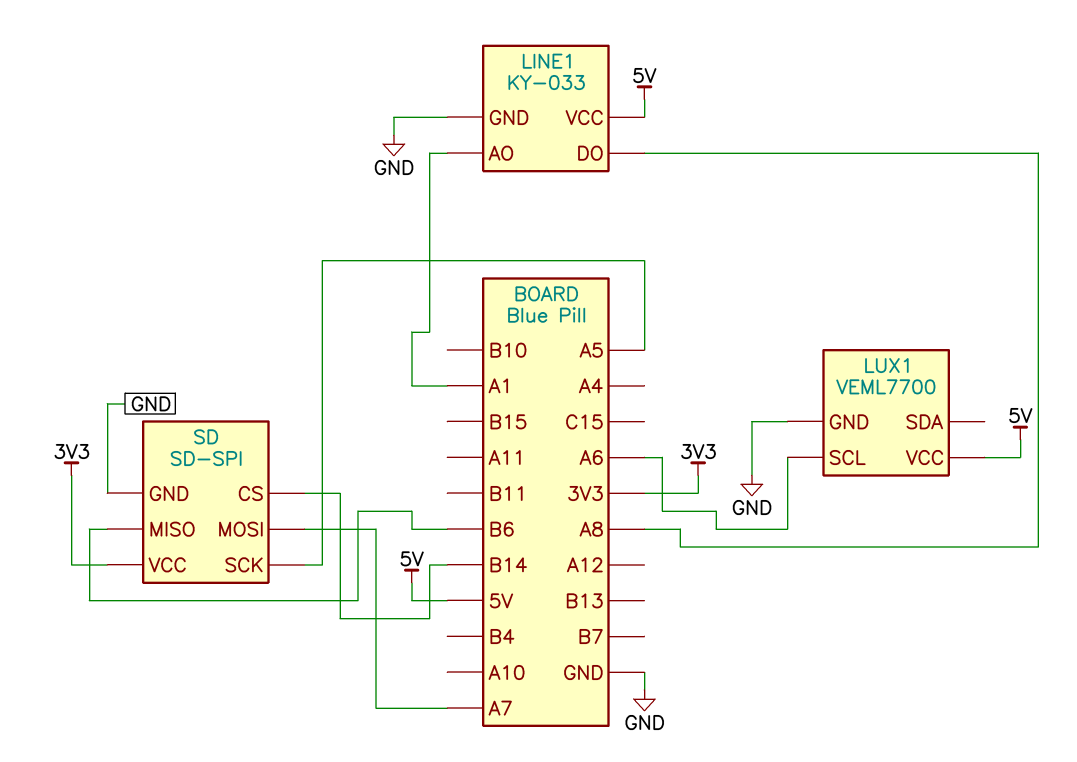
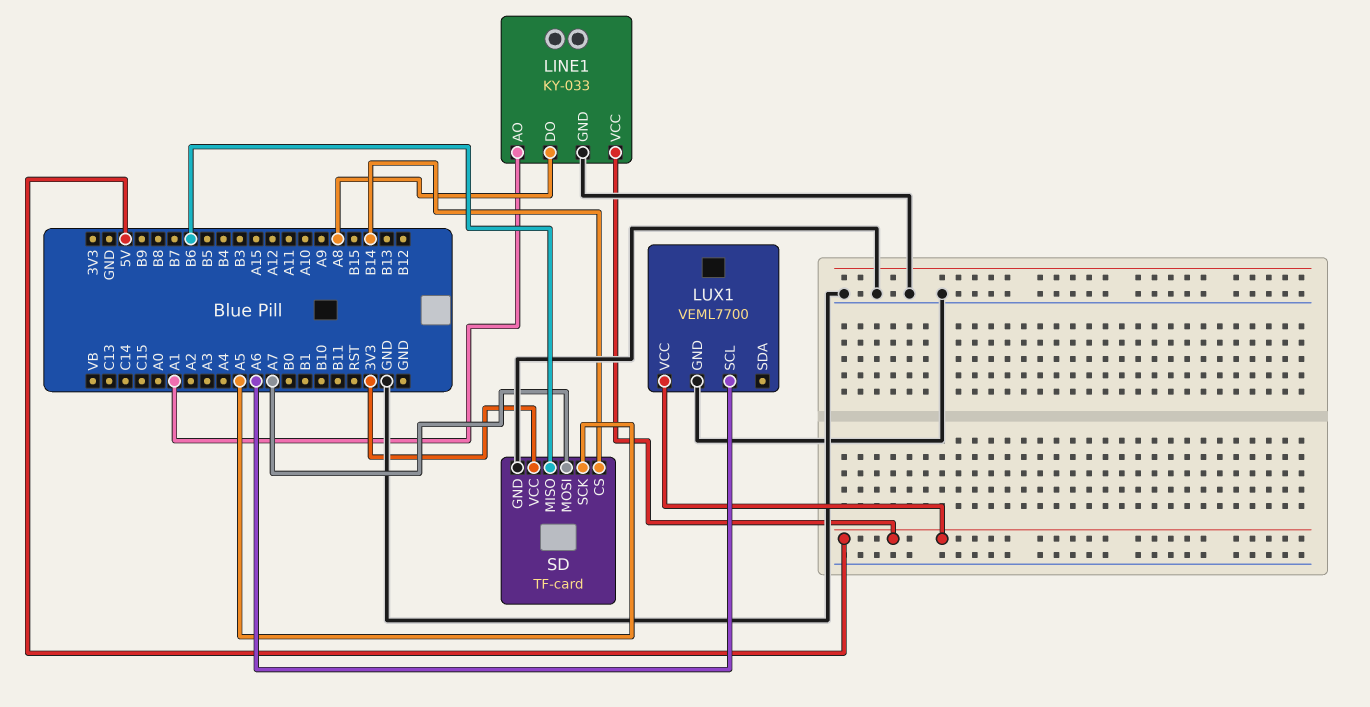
SD: SD-SPI -> TF-card

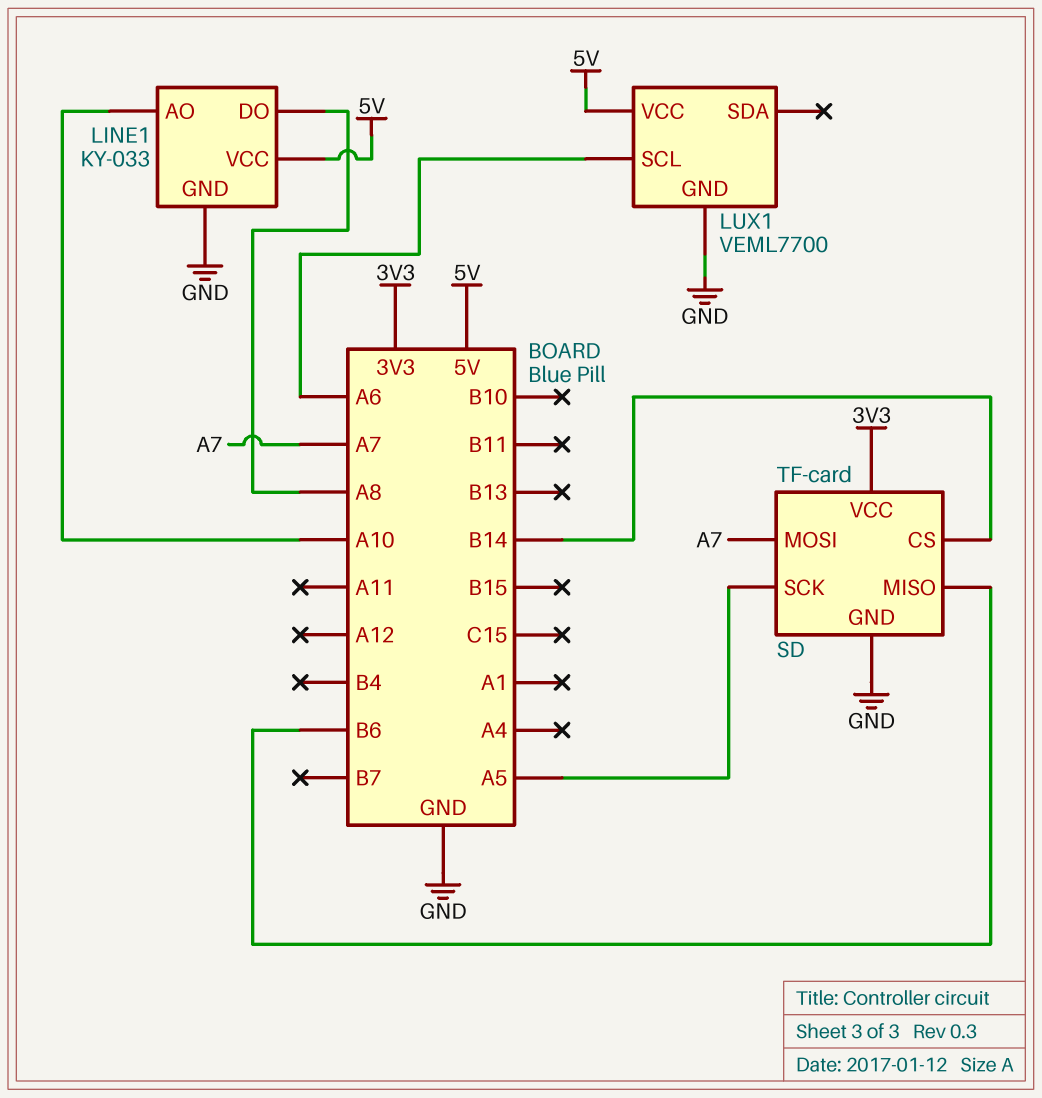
LINE1 pin AO: A1 -> A10

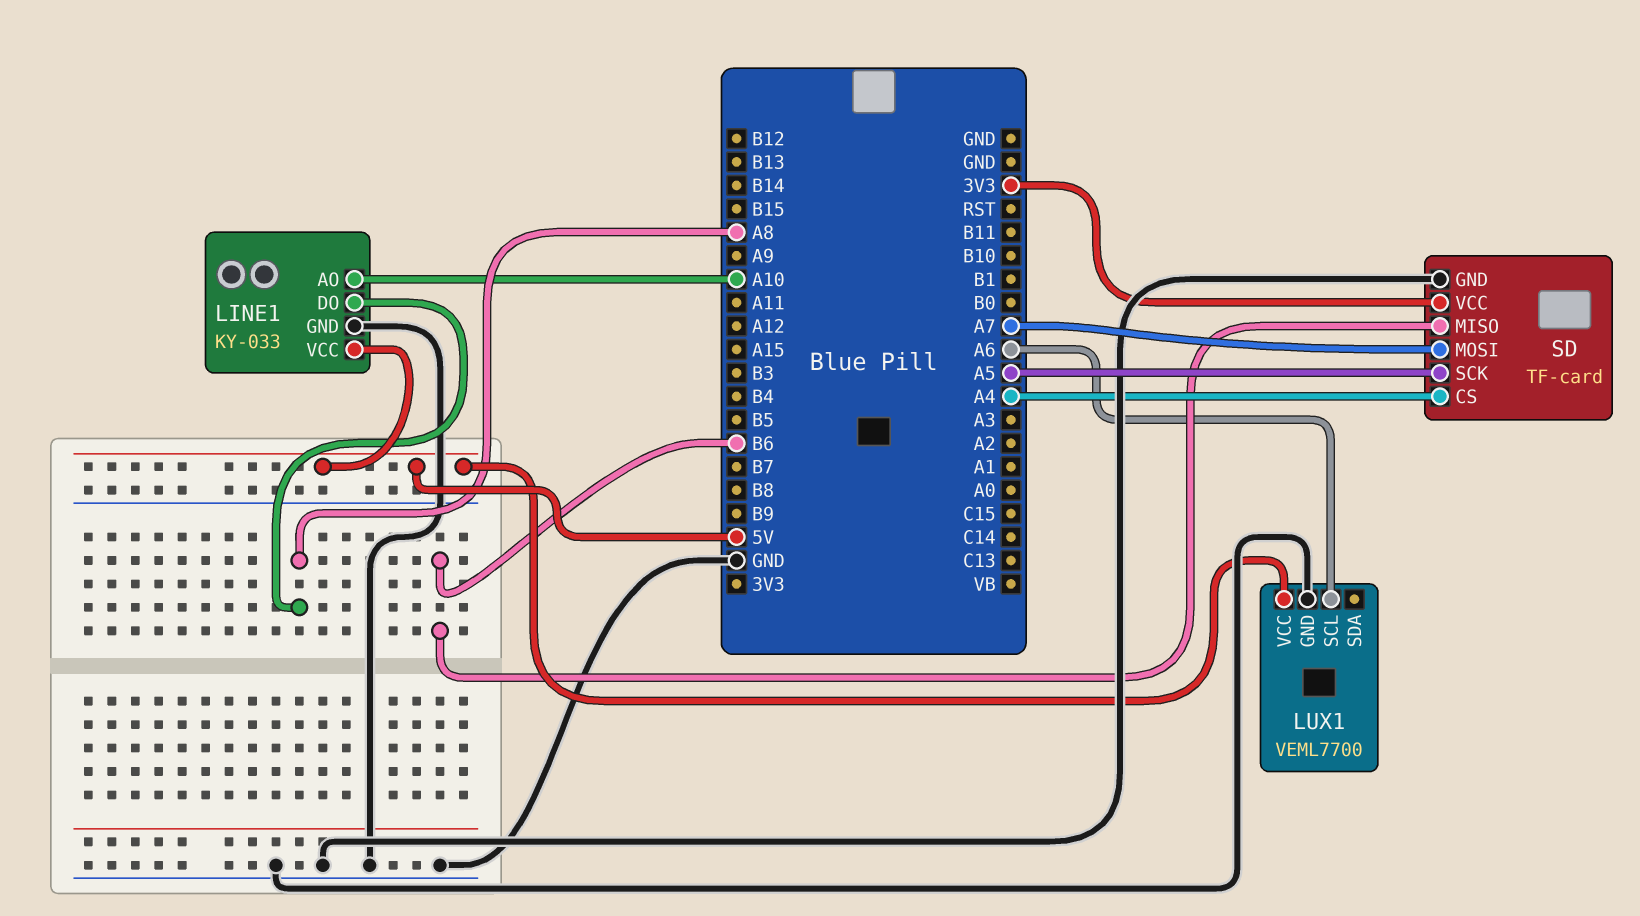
SD pin CS: B14 -> A4

